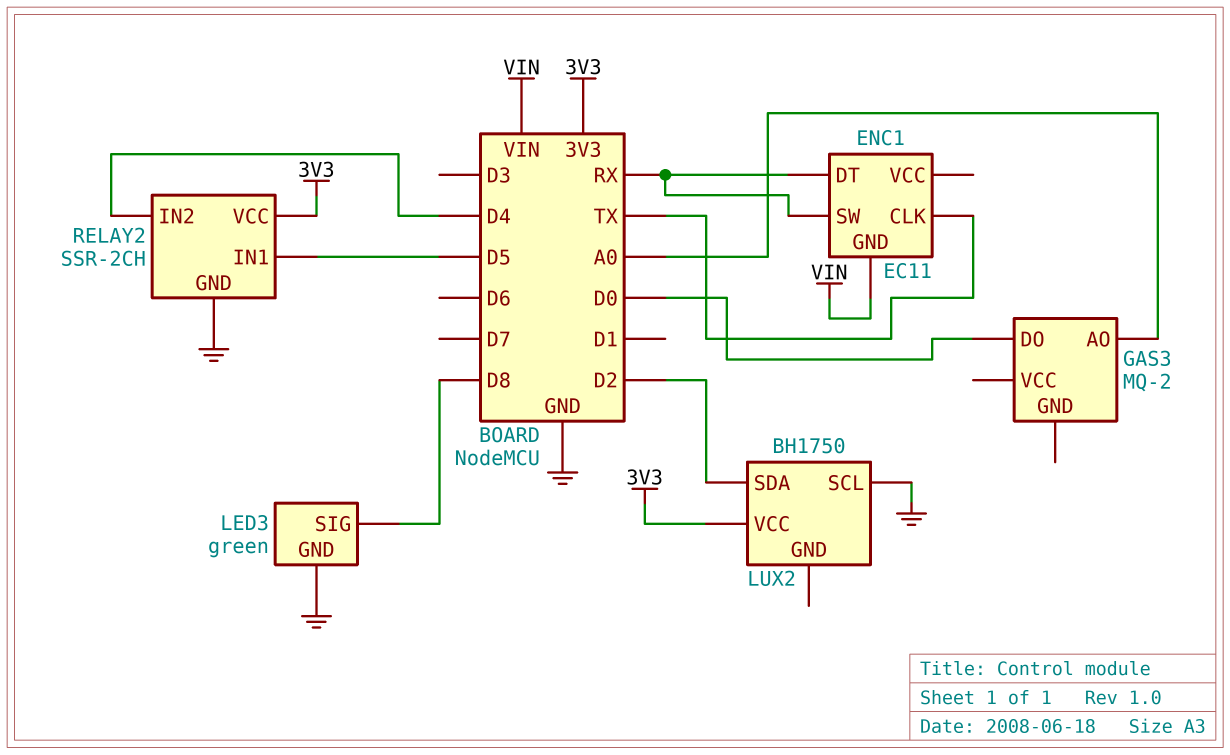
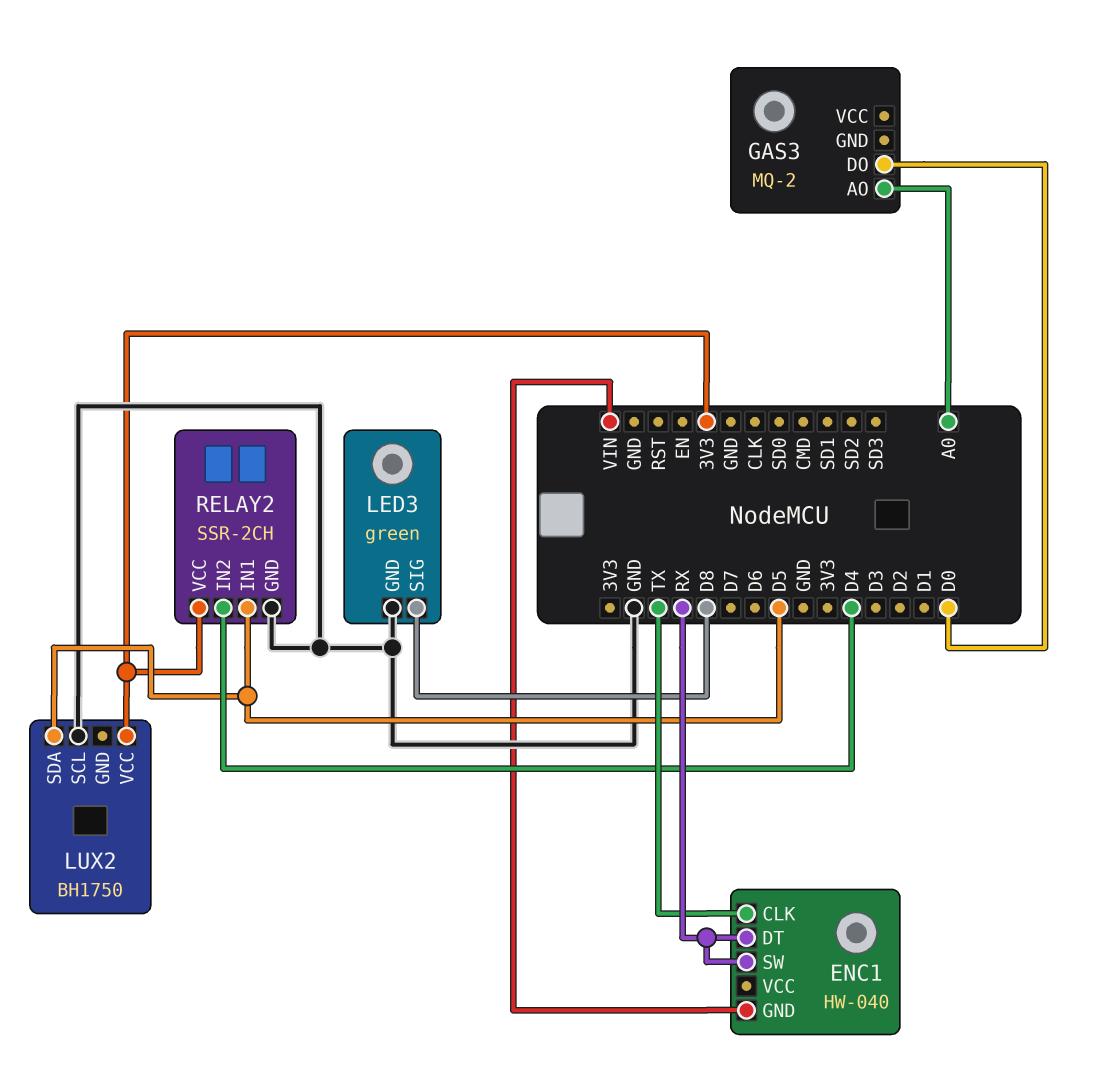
ENC1: EC11 -> HW-040
LUX2 pin SDA: D2 -> D5

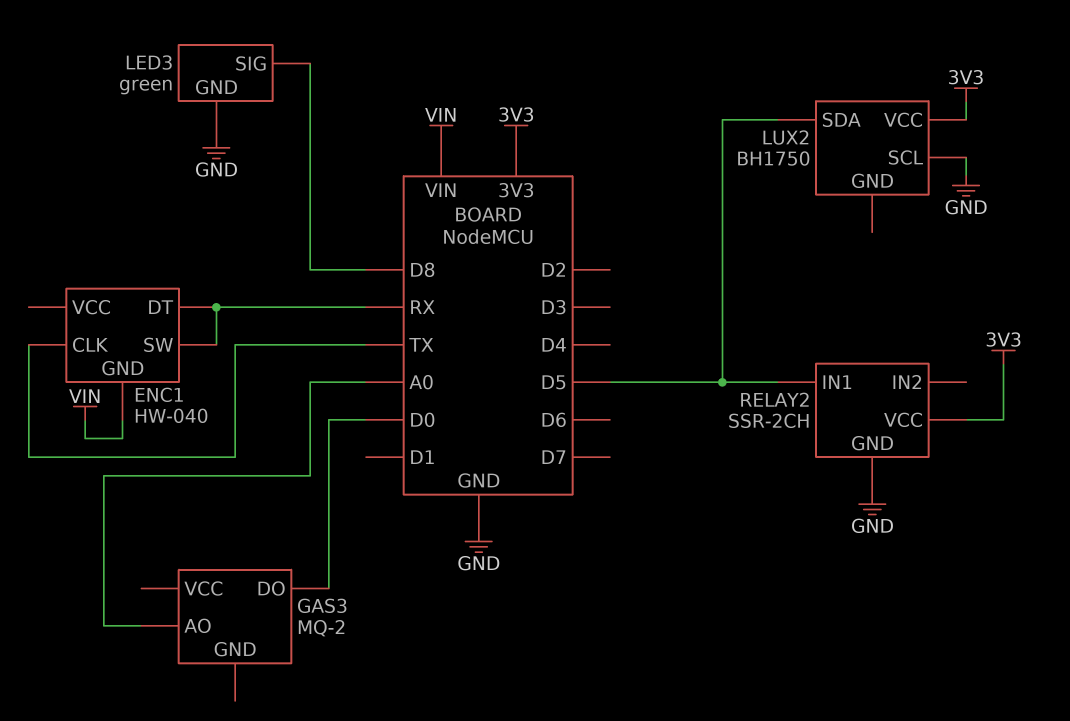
RELAY2 pin IN2: D4 -> none

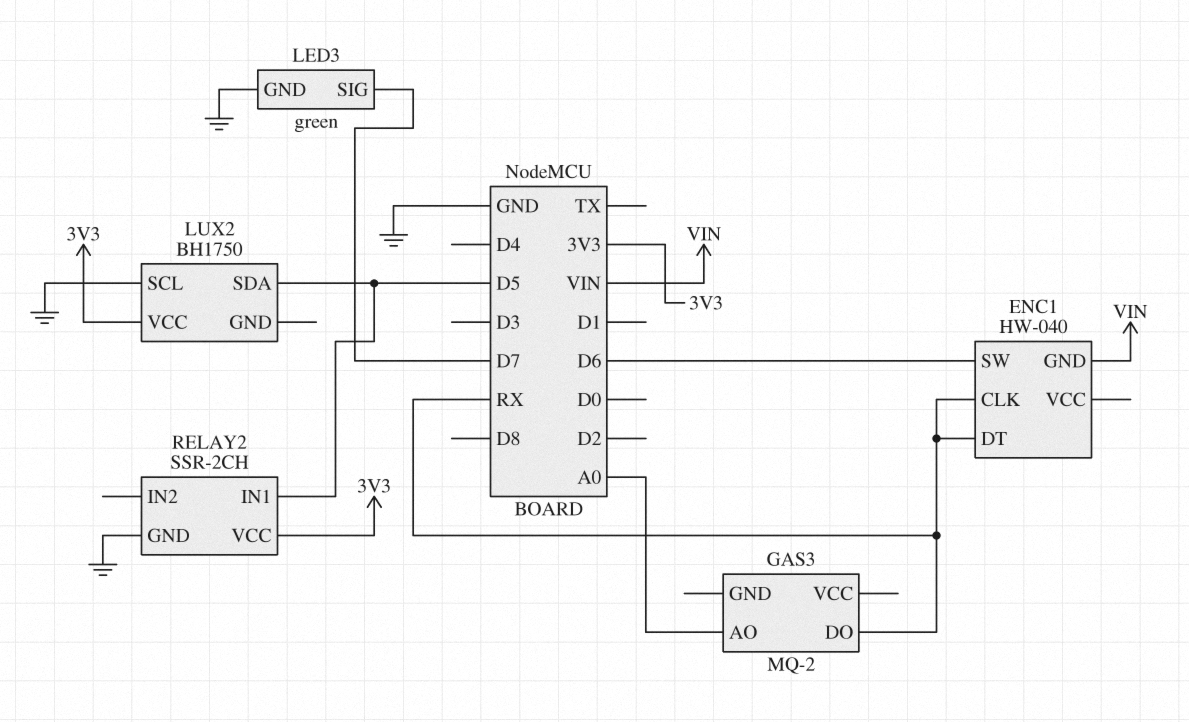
ENC1 pin CLK: TX -> RX
ENC1 pin SW: RX -> D6
GAS3 pin DO: D0 -> RX
LED3 pin SIG: D8 -> D7

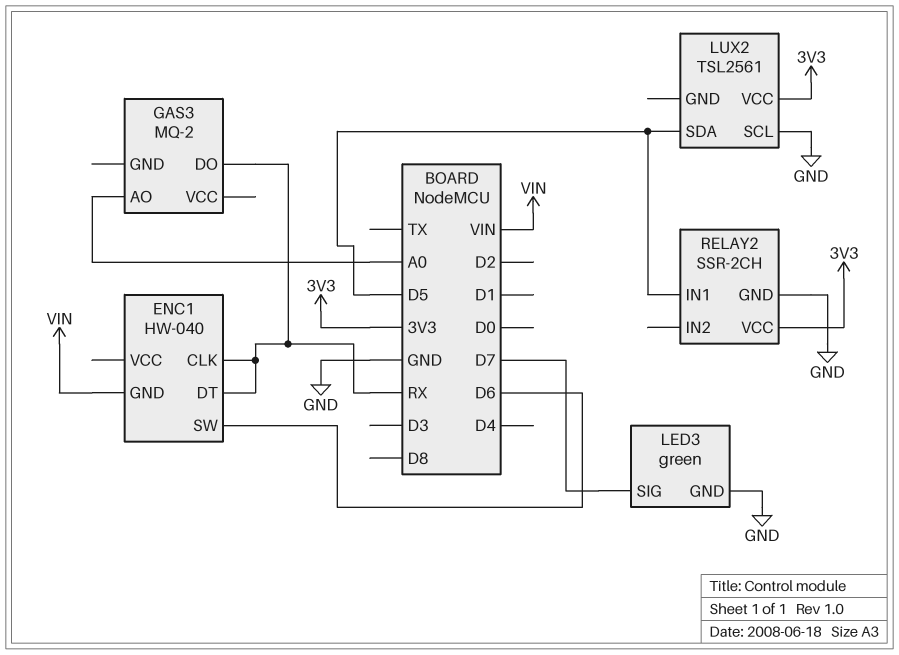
LUX2: BH1750 -> TSL2561

